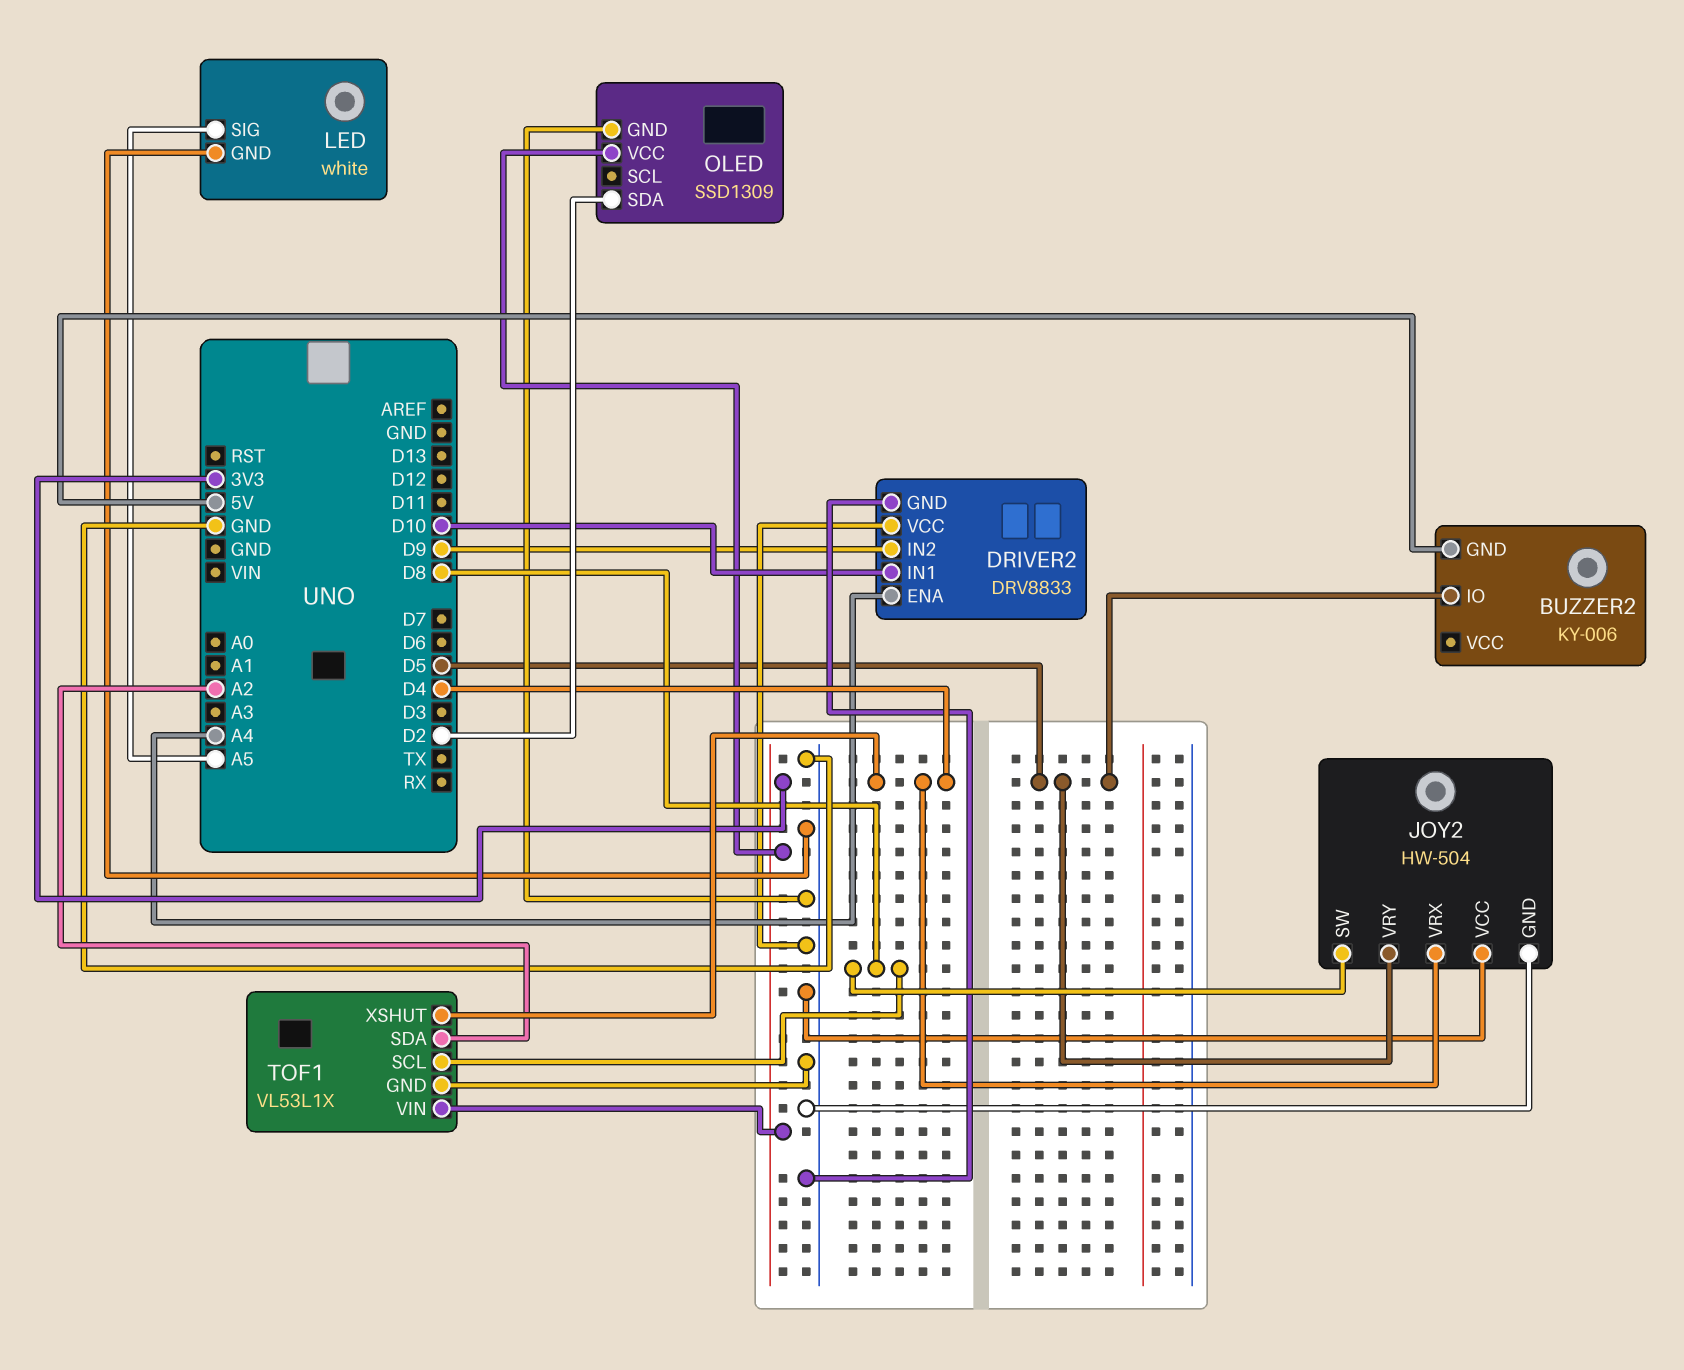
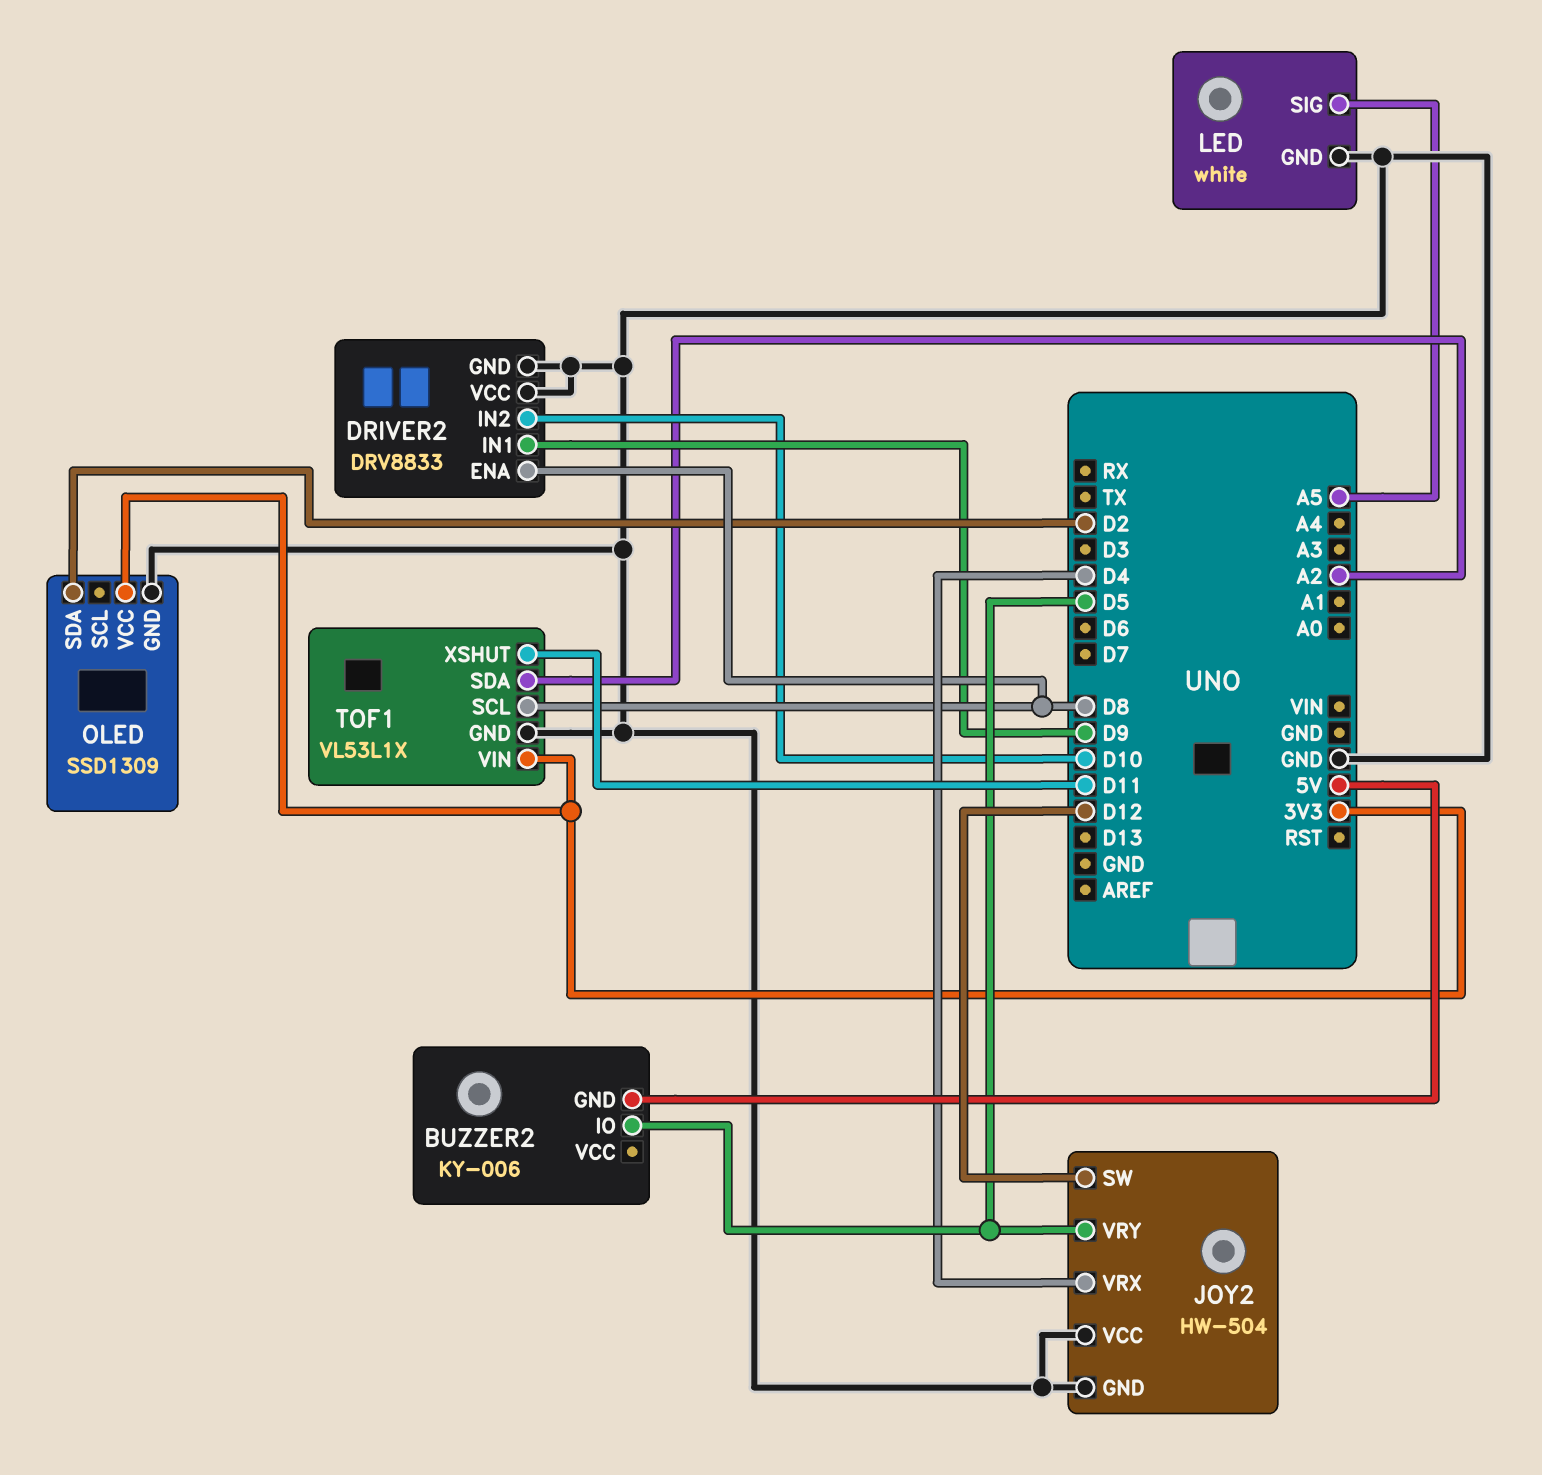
DRIVER2 pin ENA: A4 -> D8
DRIVER2 pin IN1: D10 -> D9
DRIVER2 pin IN2: D9 -> D10
JOY2 pin SW: D8 -> D12
TOF1 pin XSHUT: D4 -> D11

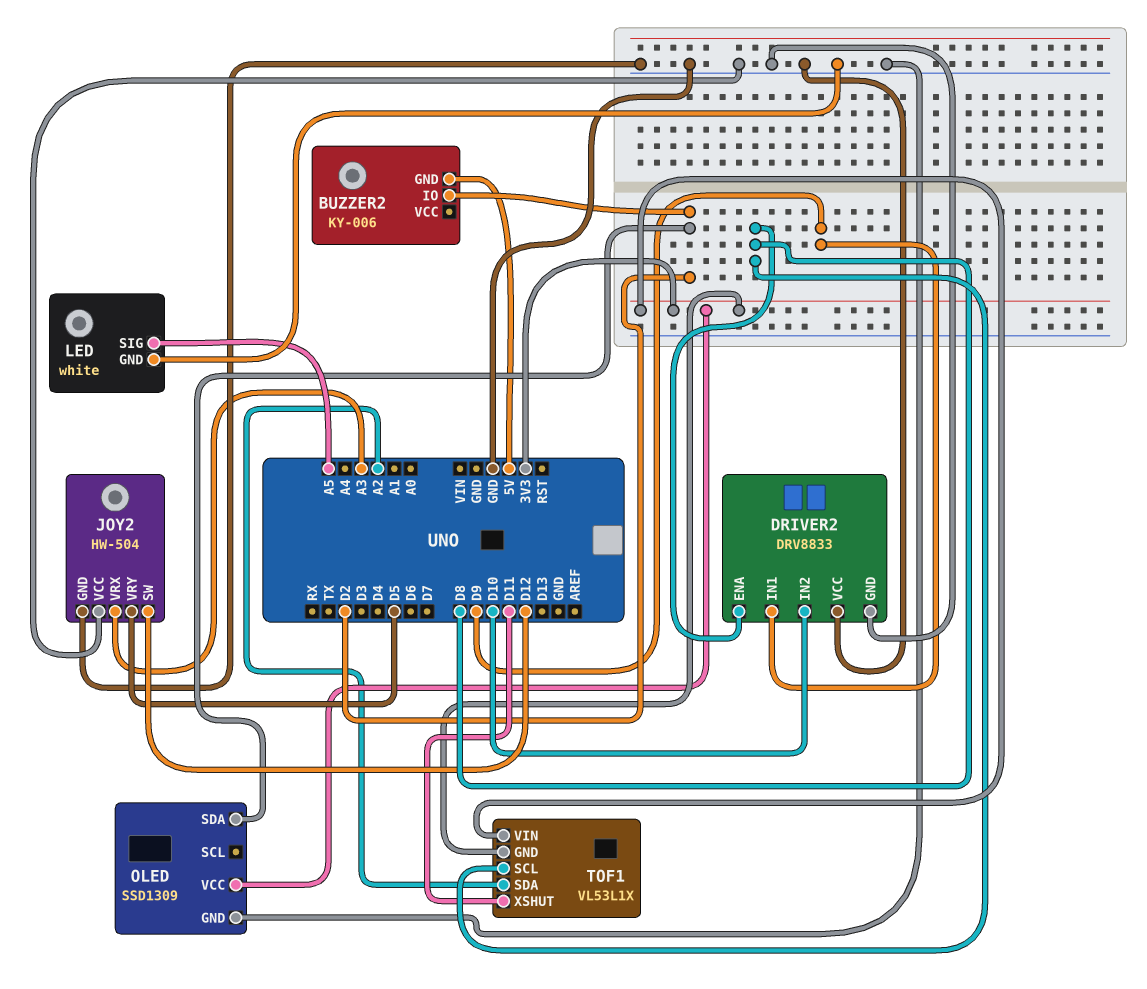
BUZZER2 pin IO: D5 -> D2
JOY2 pin VRX: D4 -> A3
TOF1 pin GND: GND -> 3V3

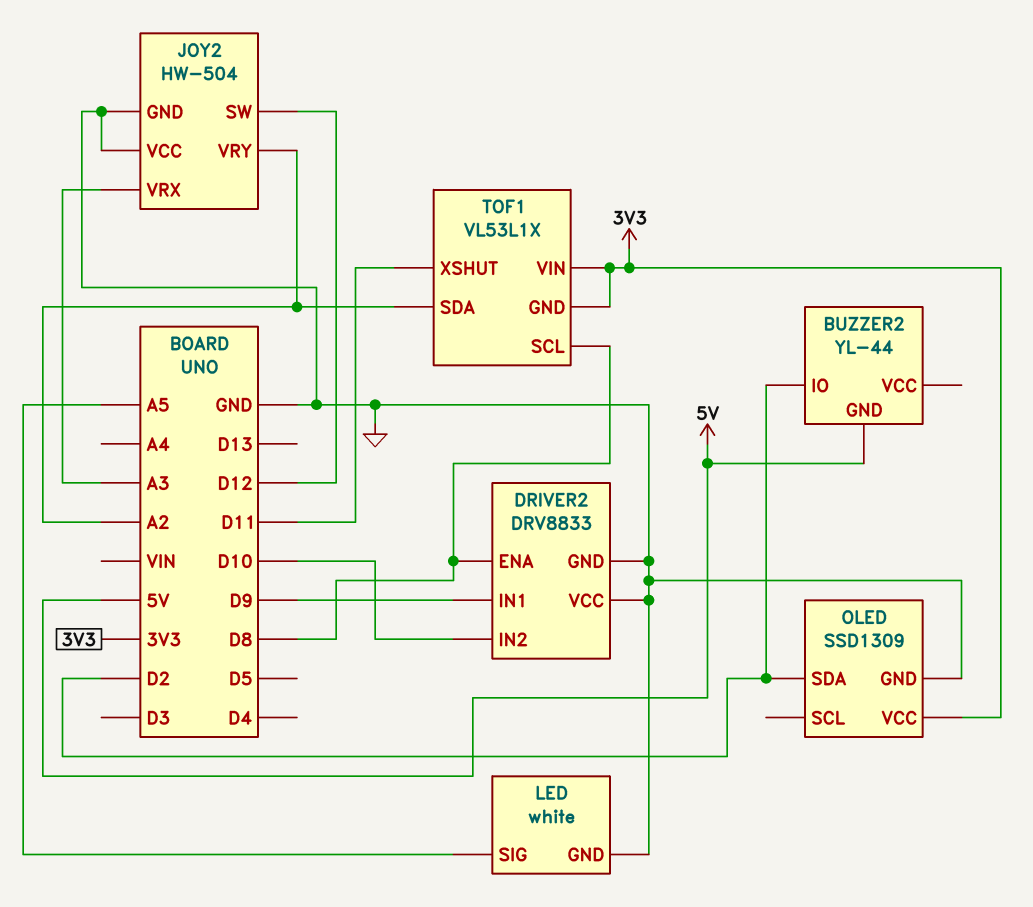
BUZZER2: KY-006 -> YL-44
JOY2 pin VRY: D5 -> A2

